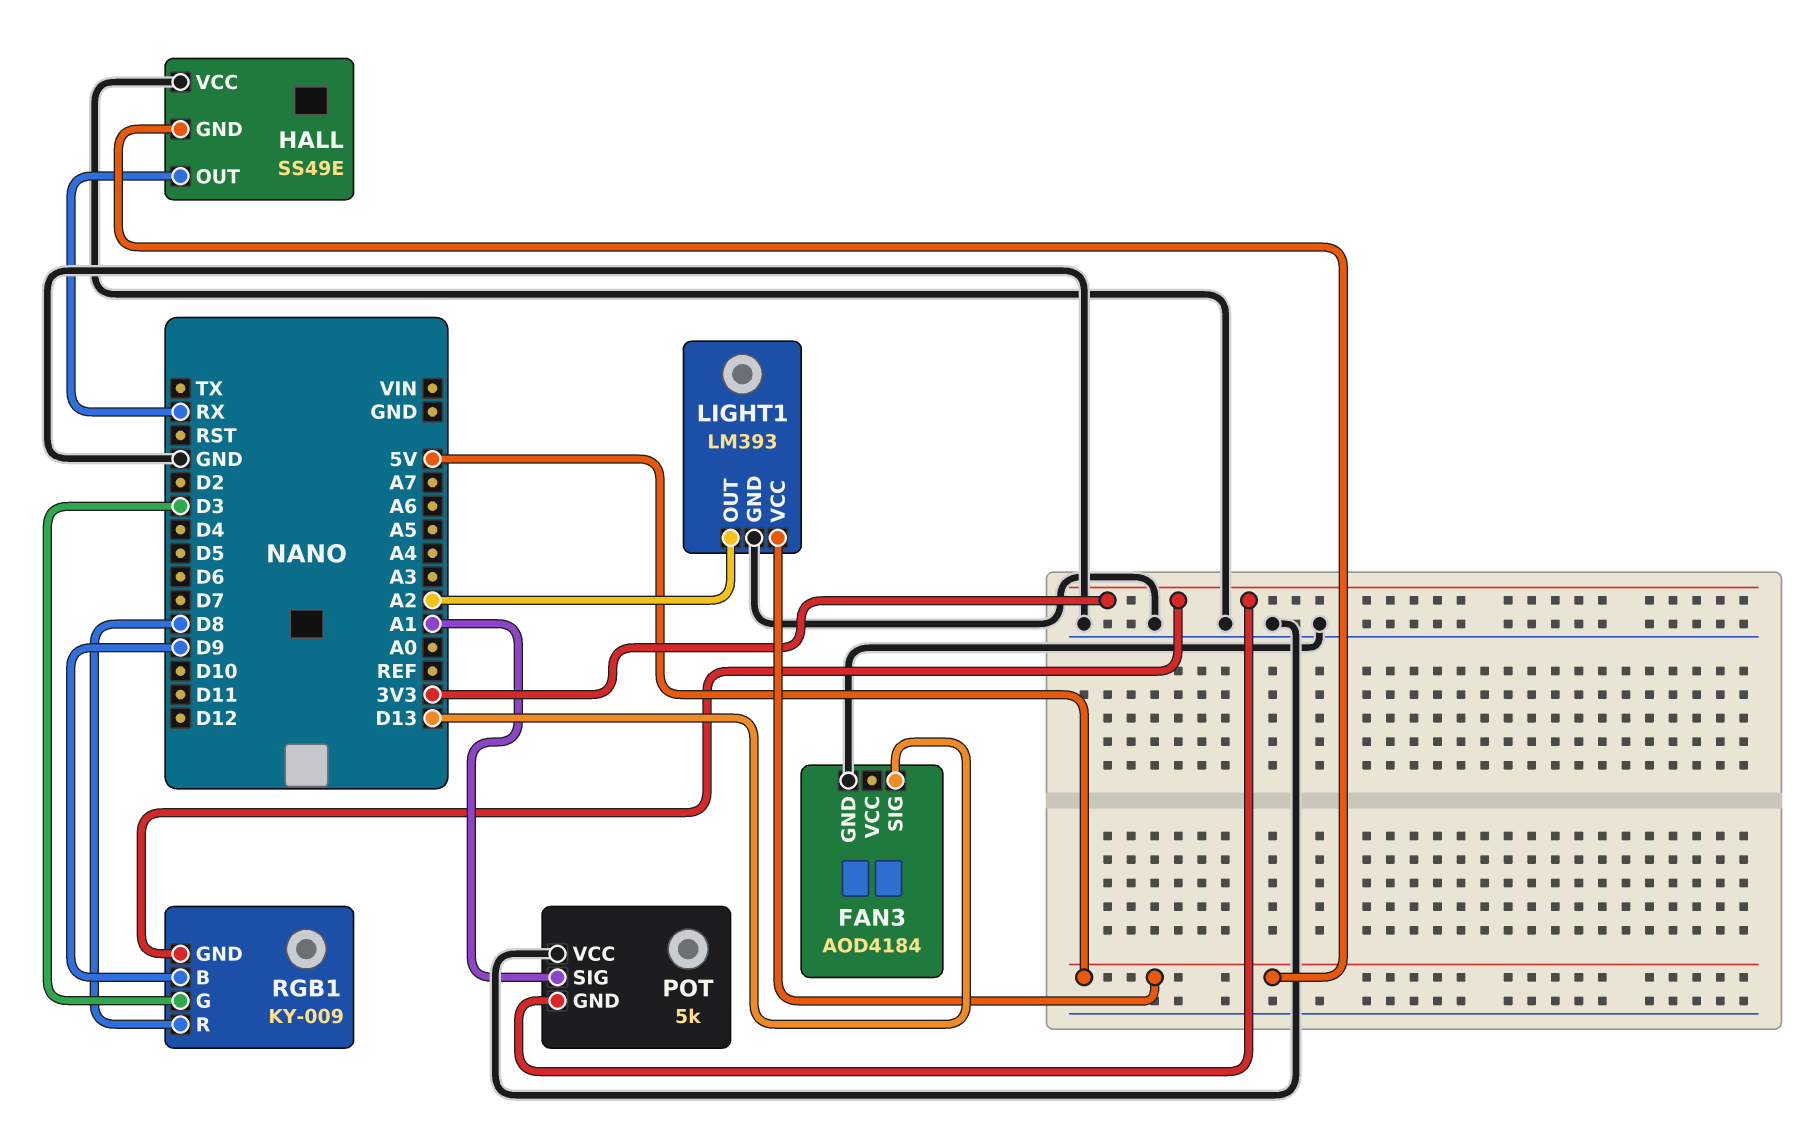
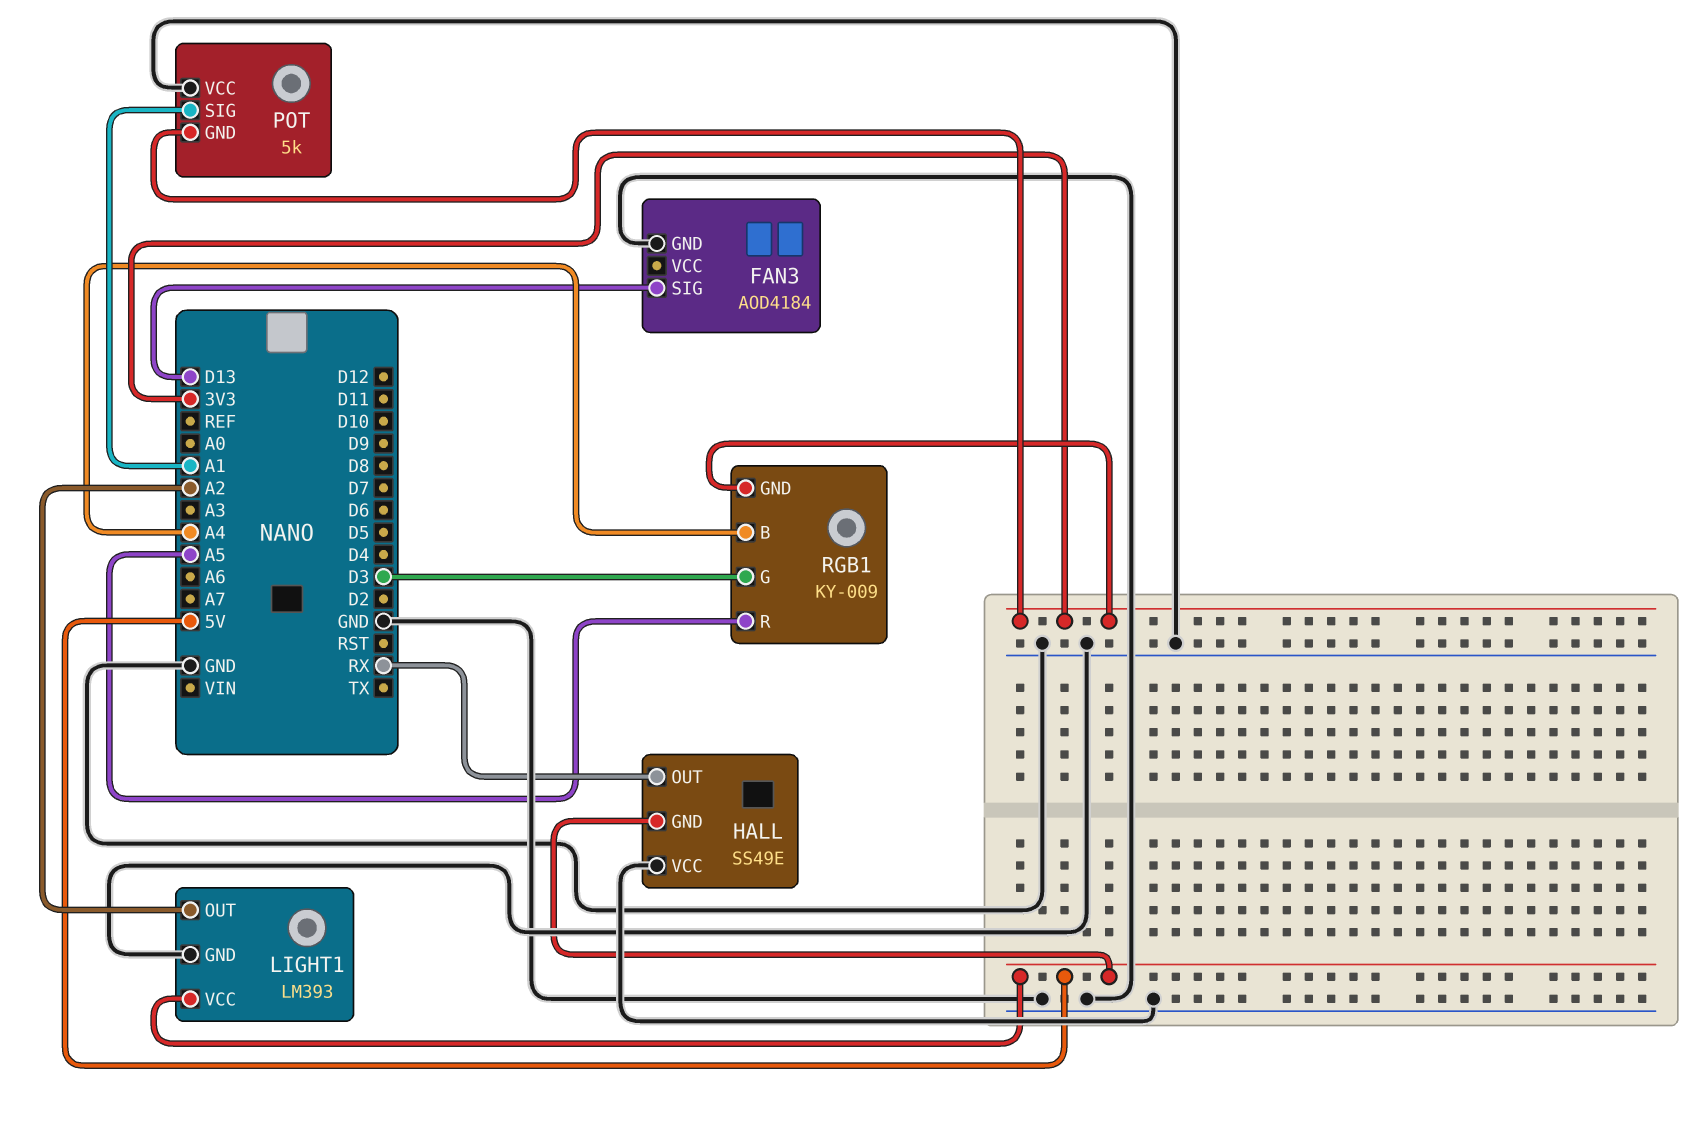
RGB1 pin B: D9 -> A4
RGB1 pin R: D8 -> A5

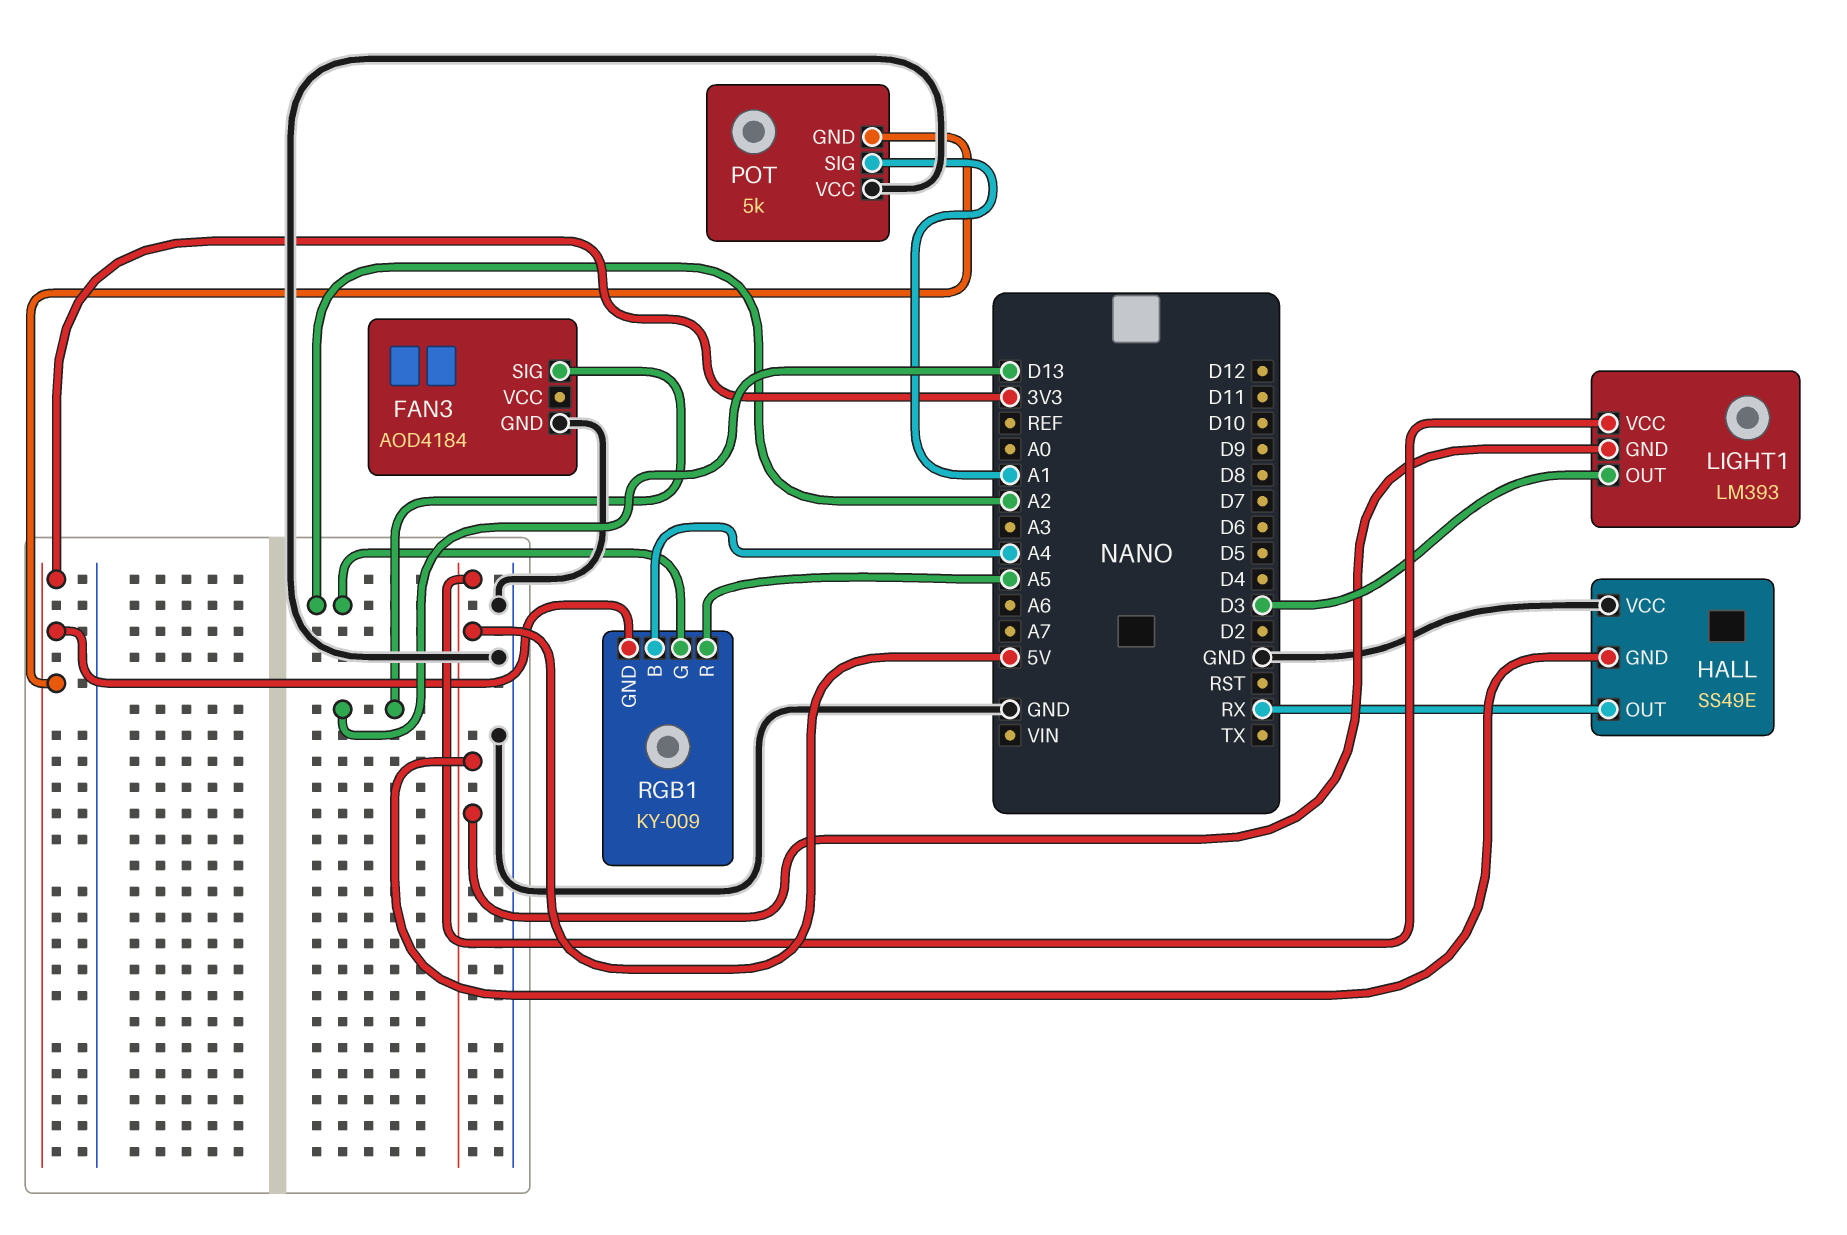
LIGHT1 pin GND: GND -> 5V
LIGHT1 pin OUT: A2 -> D3
RGB1 pin G: D3 -> A2

